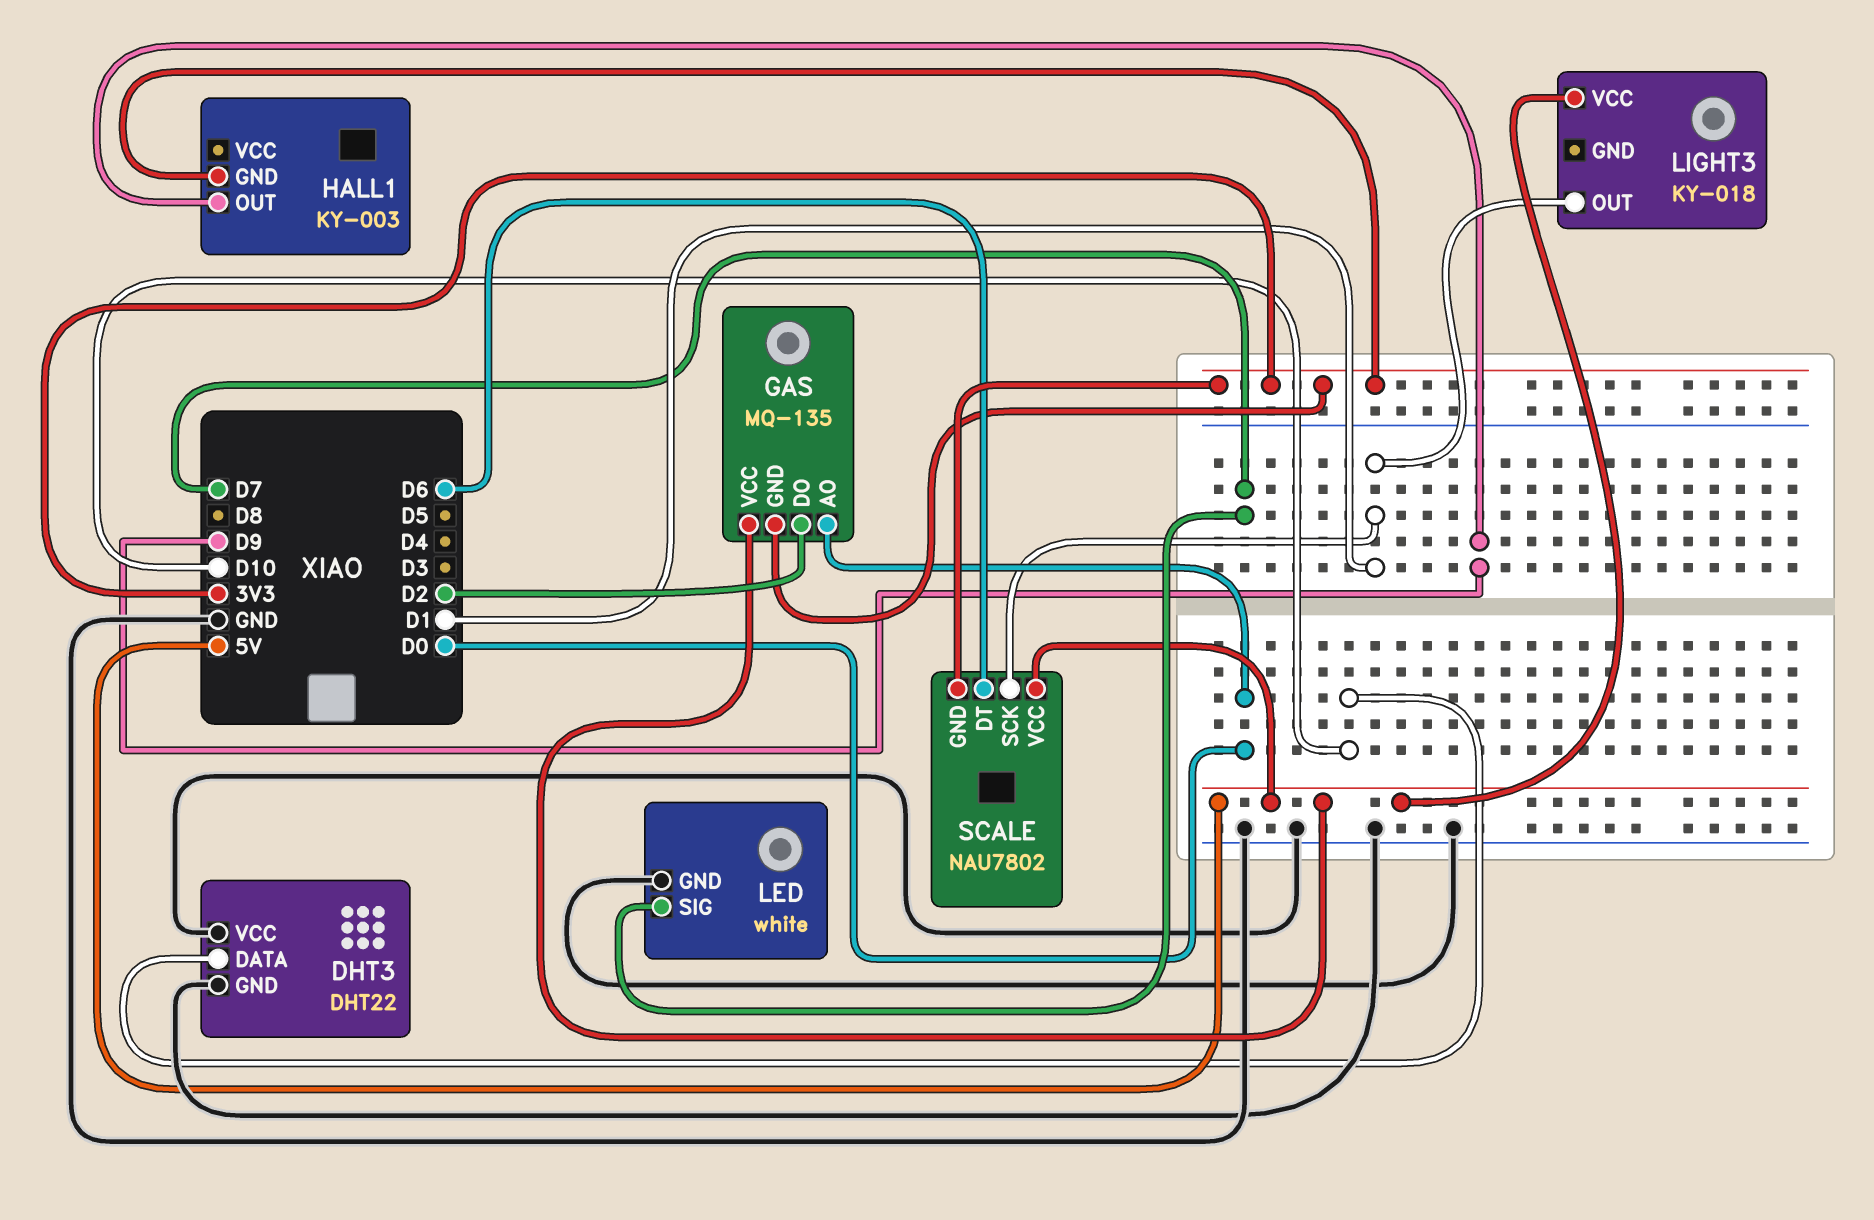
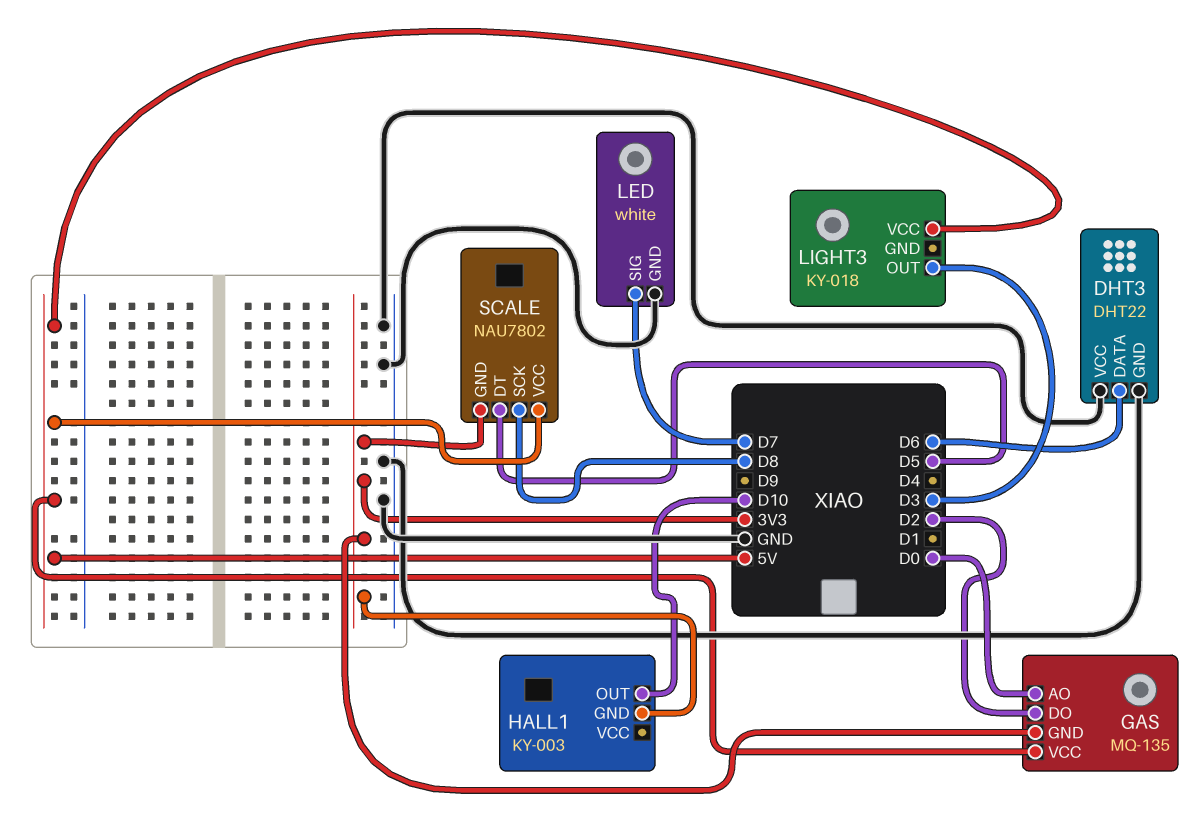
DHT3 pin DATA: D10 -> D6
HALL1 pin OUT: D9 -> D10
LIGHT3 pin OUT: D1 -> D3
SCALE pin DT: D6 -> D5
SCALE pin SCK: D1 -> D8

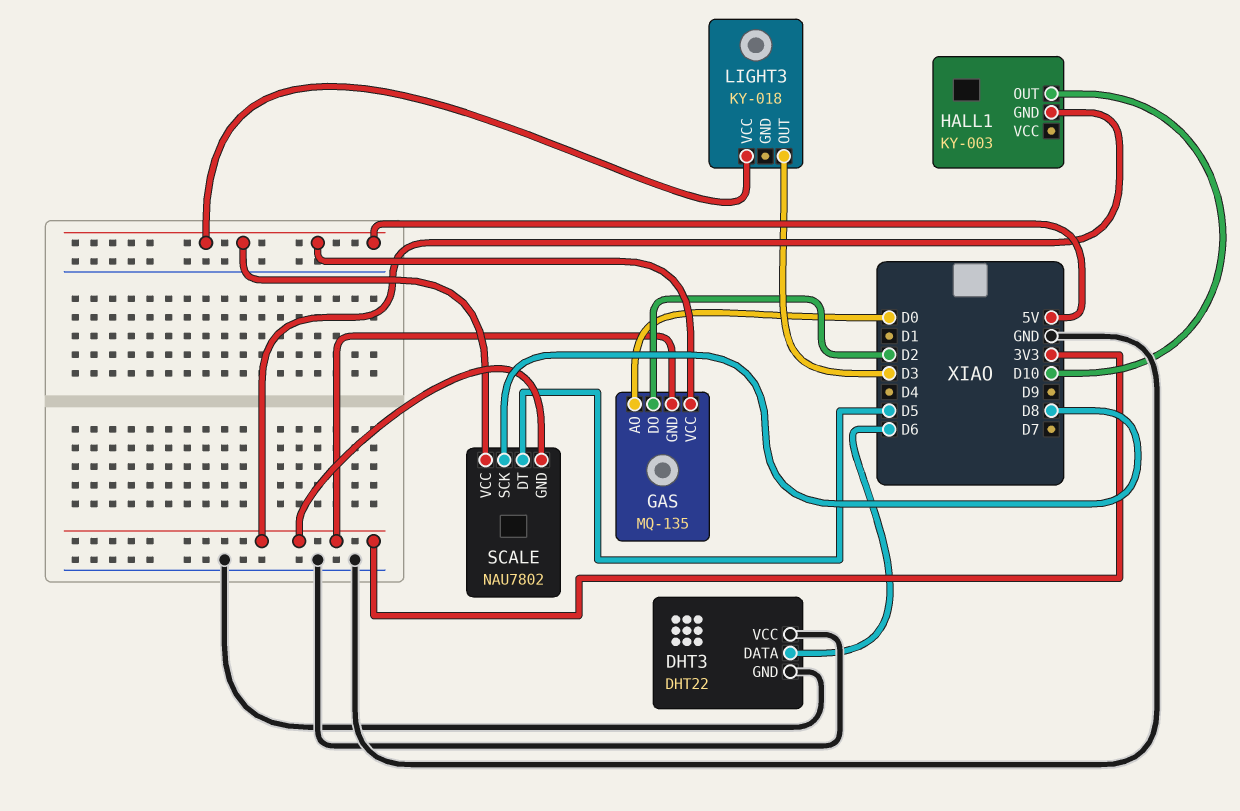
LED: white -> none
LED pin GND: GND -> none
LED pin SIG: D7 -> none

